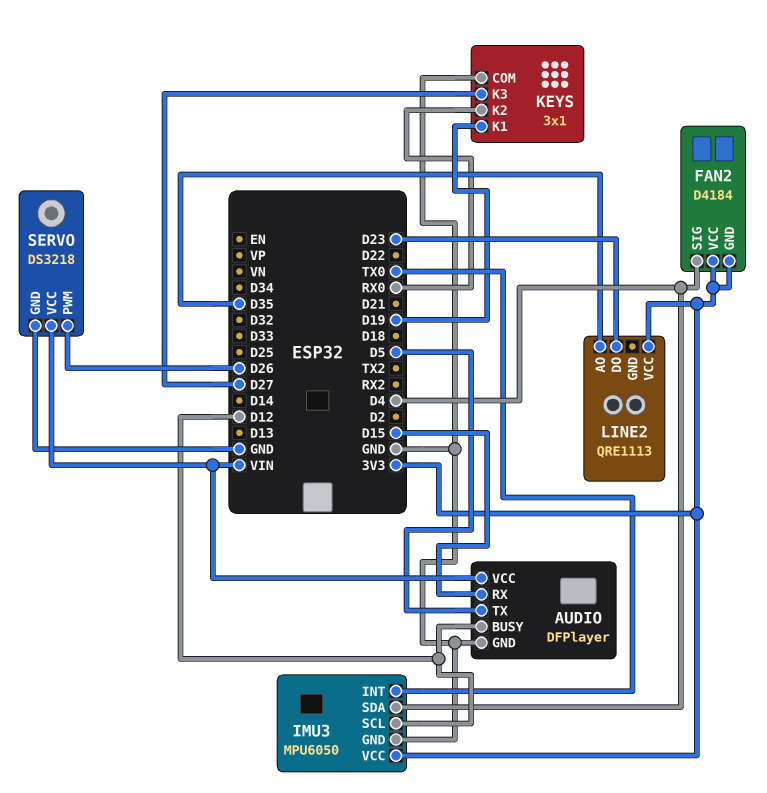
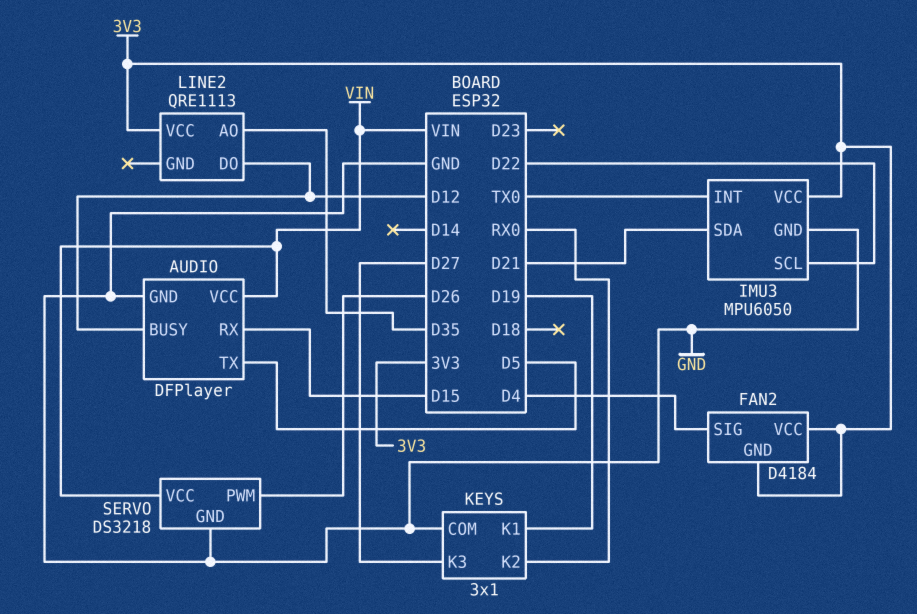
IMU3 pin SCL: D12 -> D22
IMU3 pin SDA: D4 -> D21
LINE2 pin DO: D23 -> D12

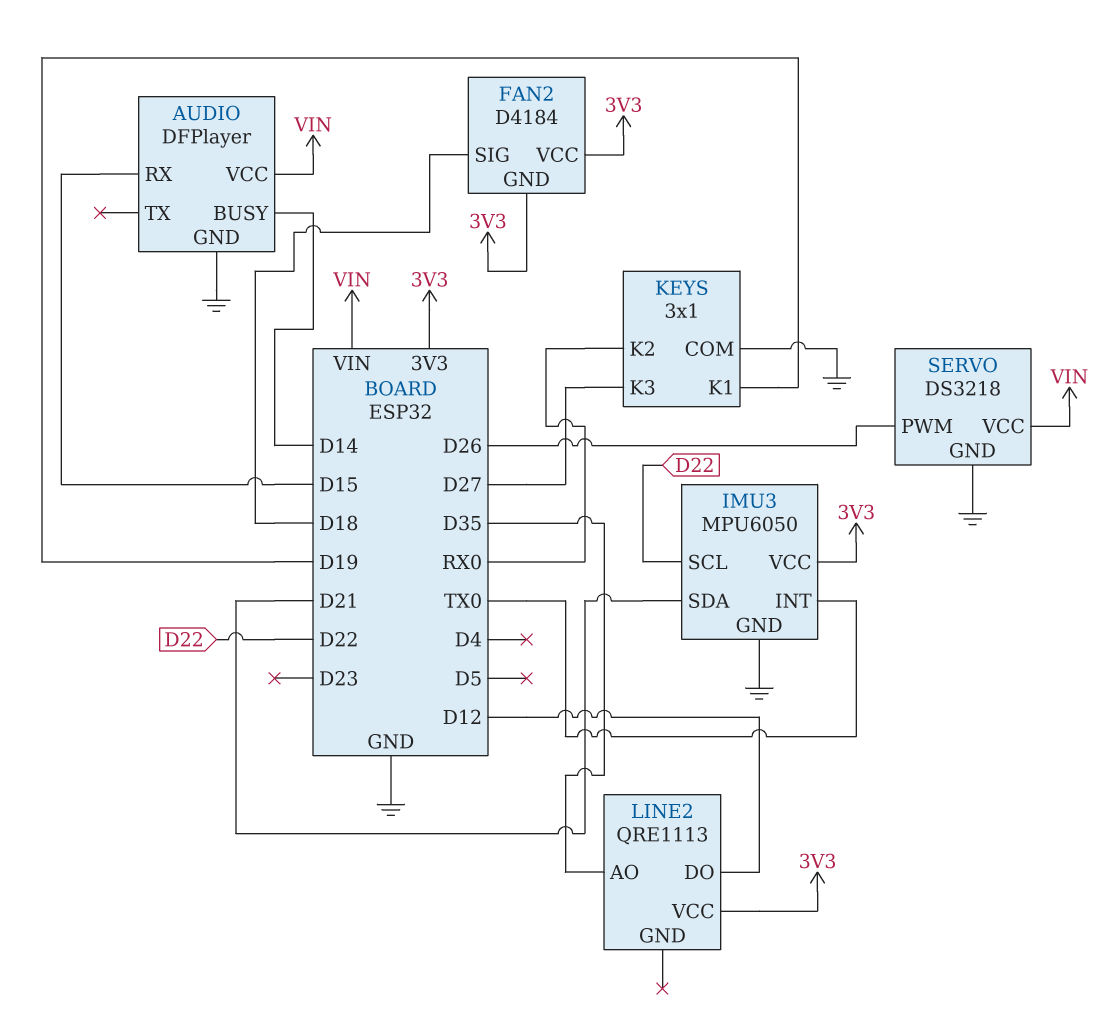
AUDIO pin BUSY: D12 -> D14
AUDIO pin TX: D5 -> none
FAN2 pin SIG: D4 -> D18

